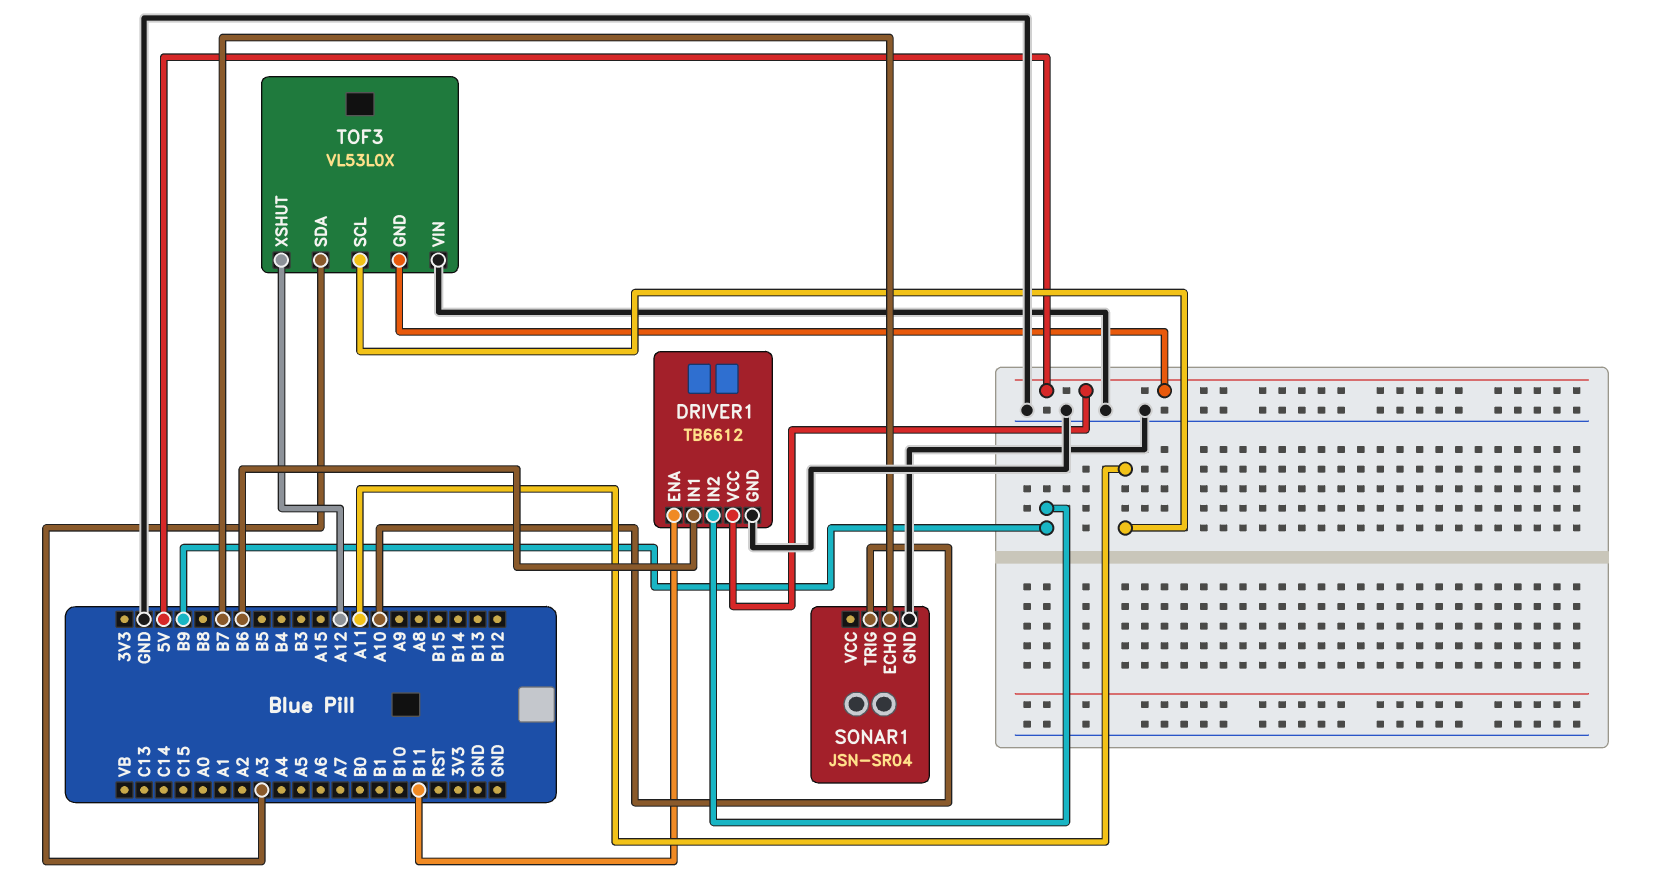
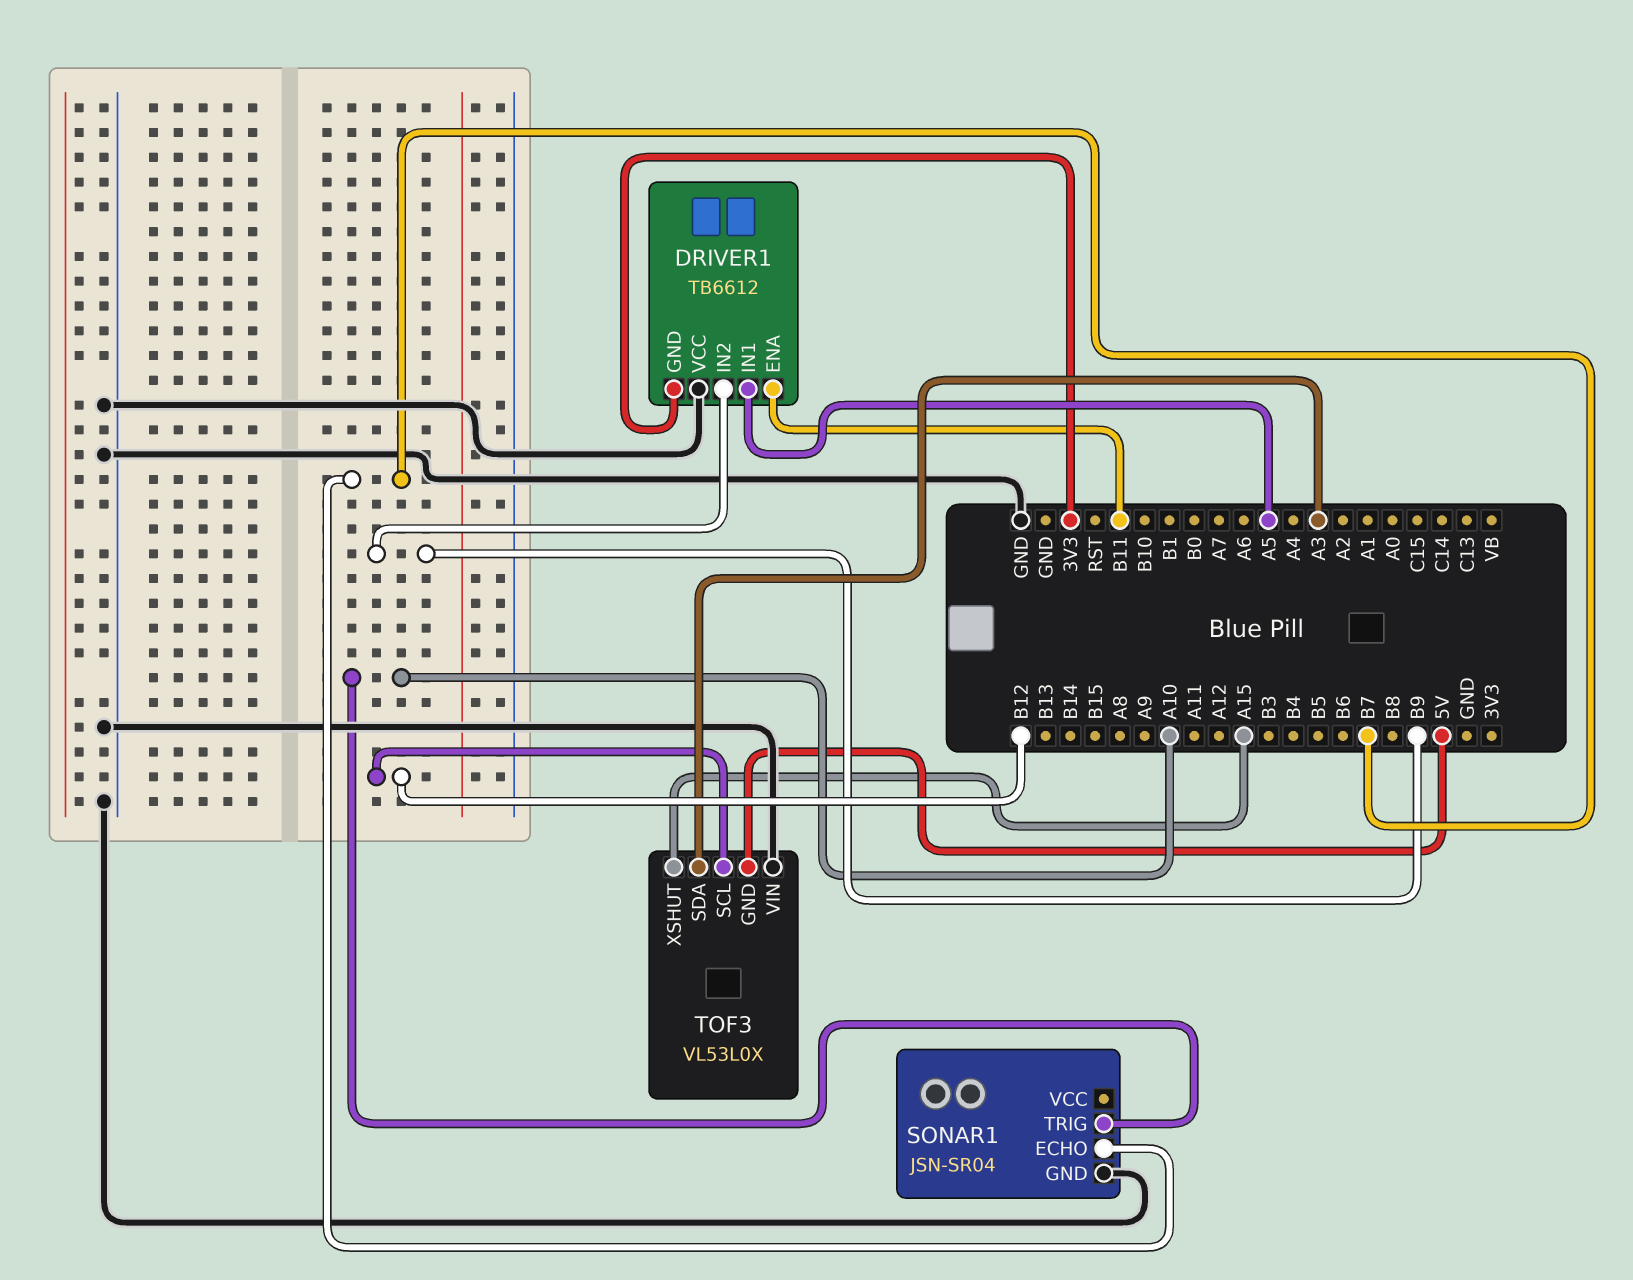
DRIVER1 pin GND: GND -> 3V3
DRIVER1 pin IN1: B6 -> A5
DRIVER1 pin VCC: 5V -> GND
TOF3 pin SCL: A11 -> B12
TOF3 pin XSHUT: A12 -> A15

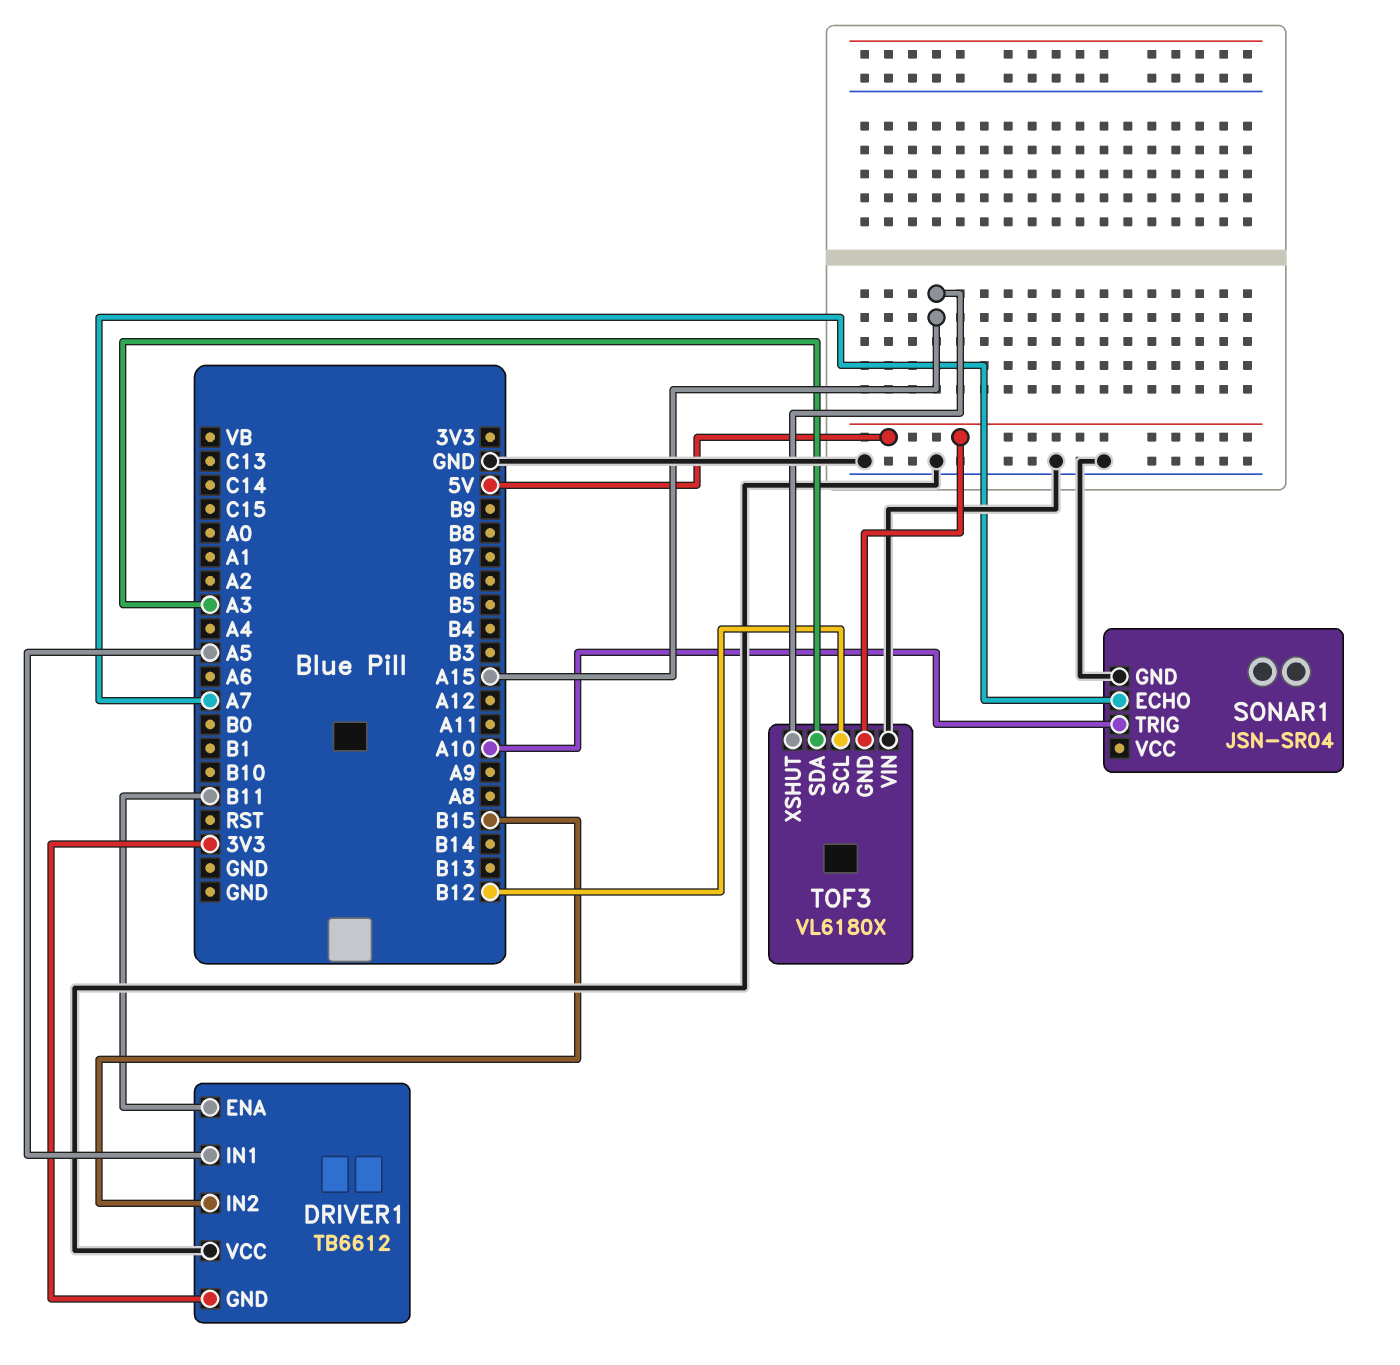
DRIVER1 pin IN2: B9 -> B15
SONAR1 pin ECHO: B7 -> A7
TOF3: VL53L0X -> VL6180X

